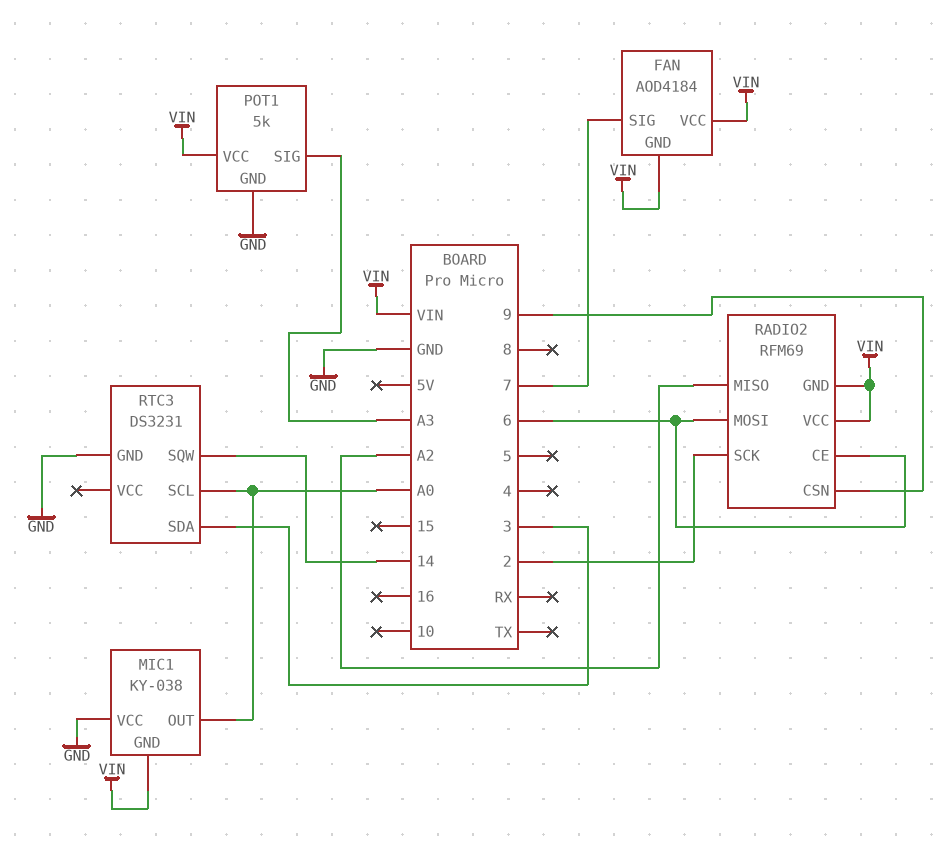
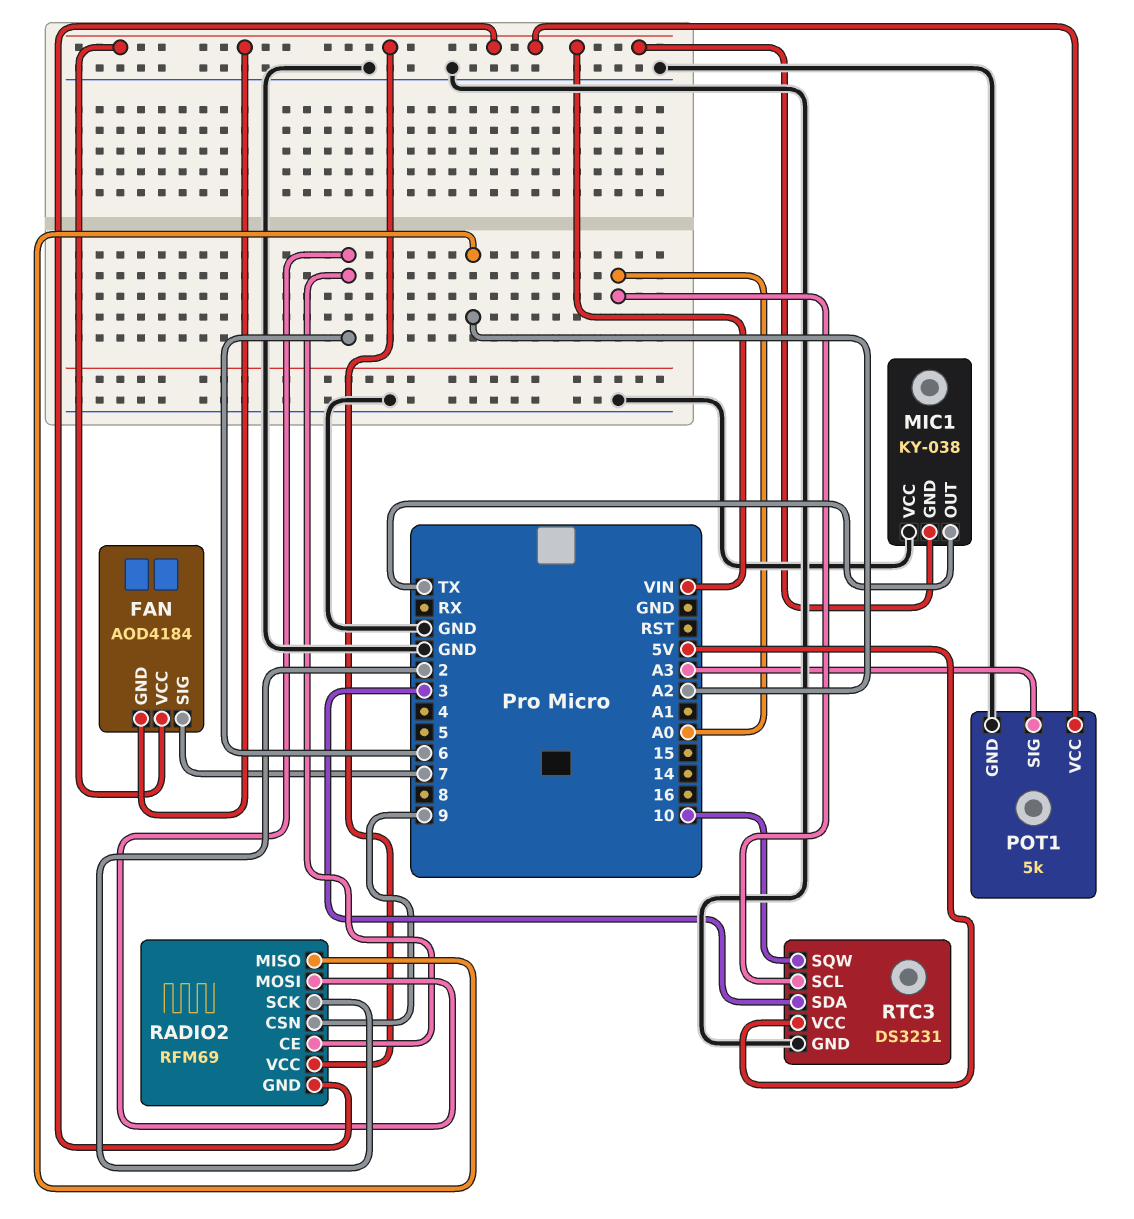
MIC1 pin OUT: A0 -> TX
RTC3 pin SQW: 14 -> 10
RTC3 pin VCC: none -> 5V

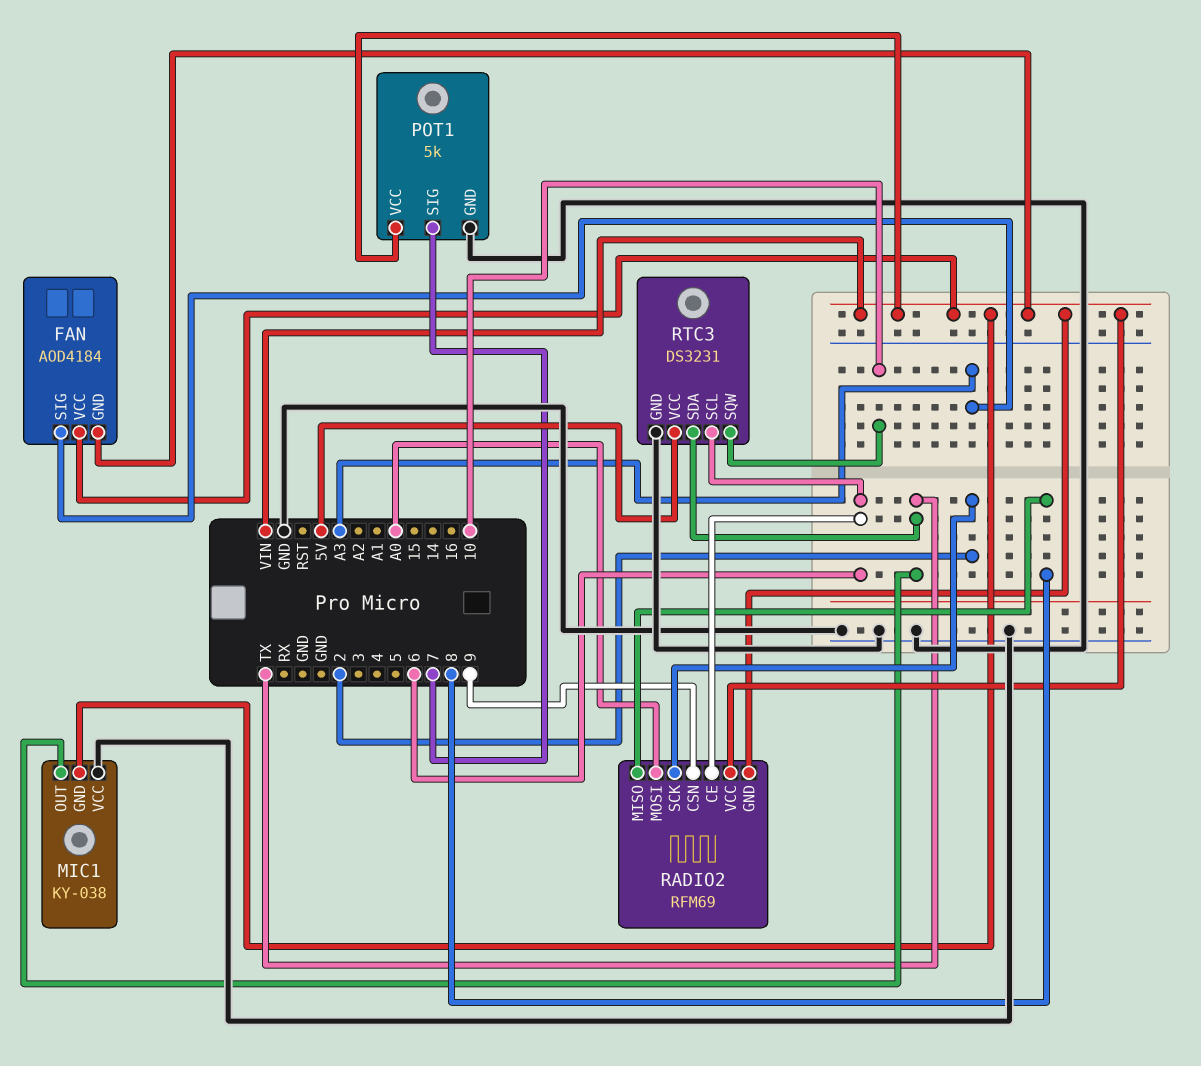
FAN pin SIG: 7 -> A3
POT1 pin SIG: A3 -> 7
RADIO2 pin MISO: A2 -> 8
RADIO2 pin MOSI: 6 -> A0
RTC3 pin SCL: A0 -> 6
RTC3 pin SDA: 3 -> TX

